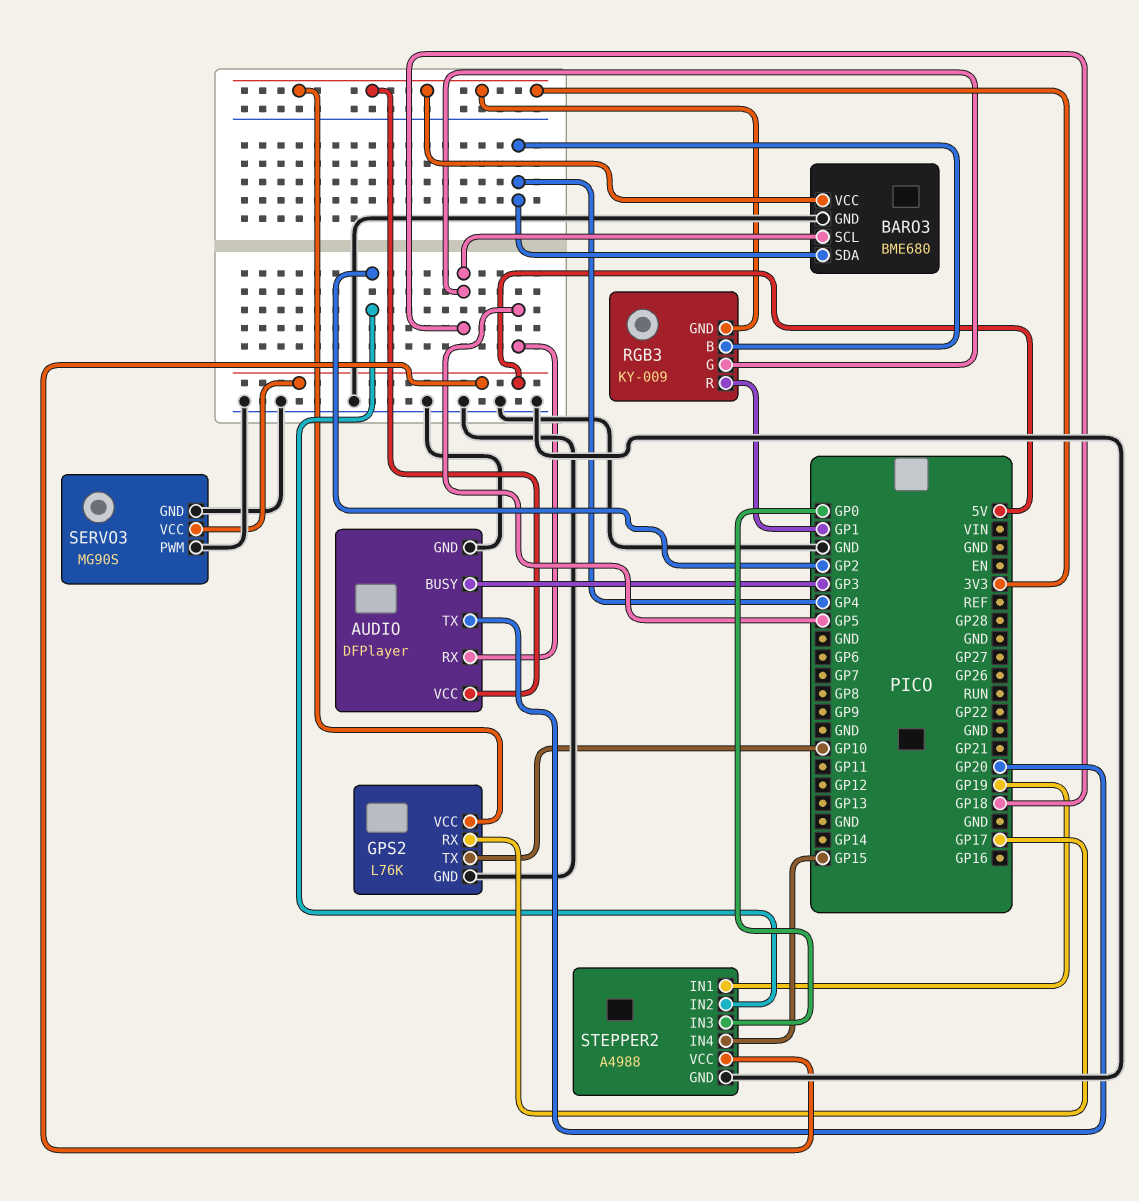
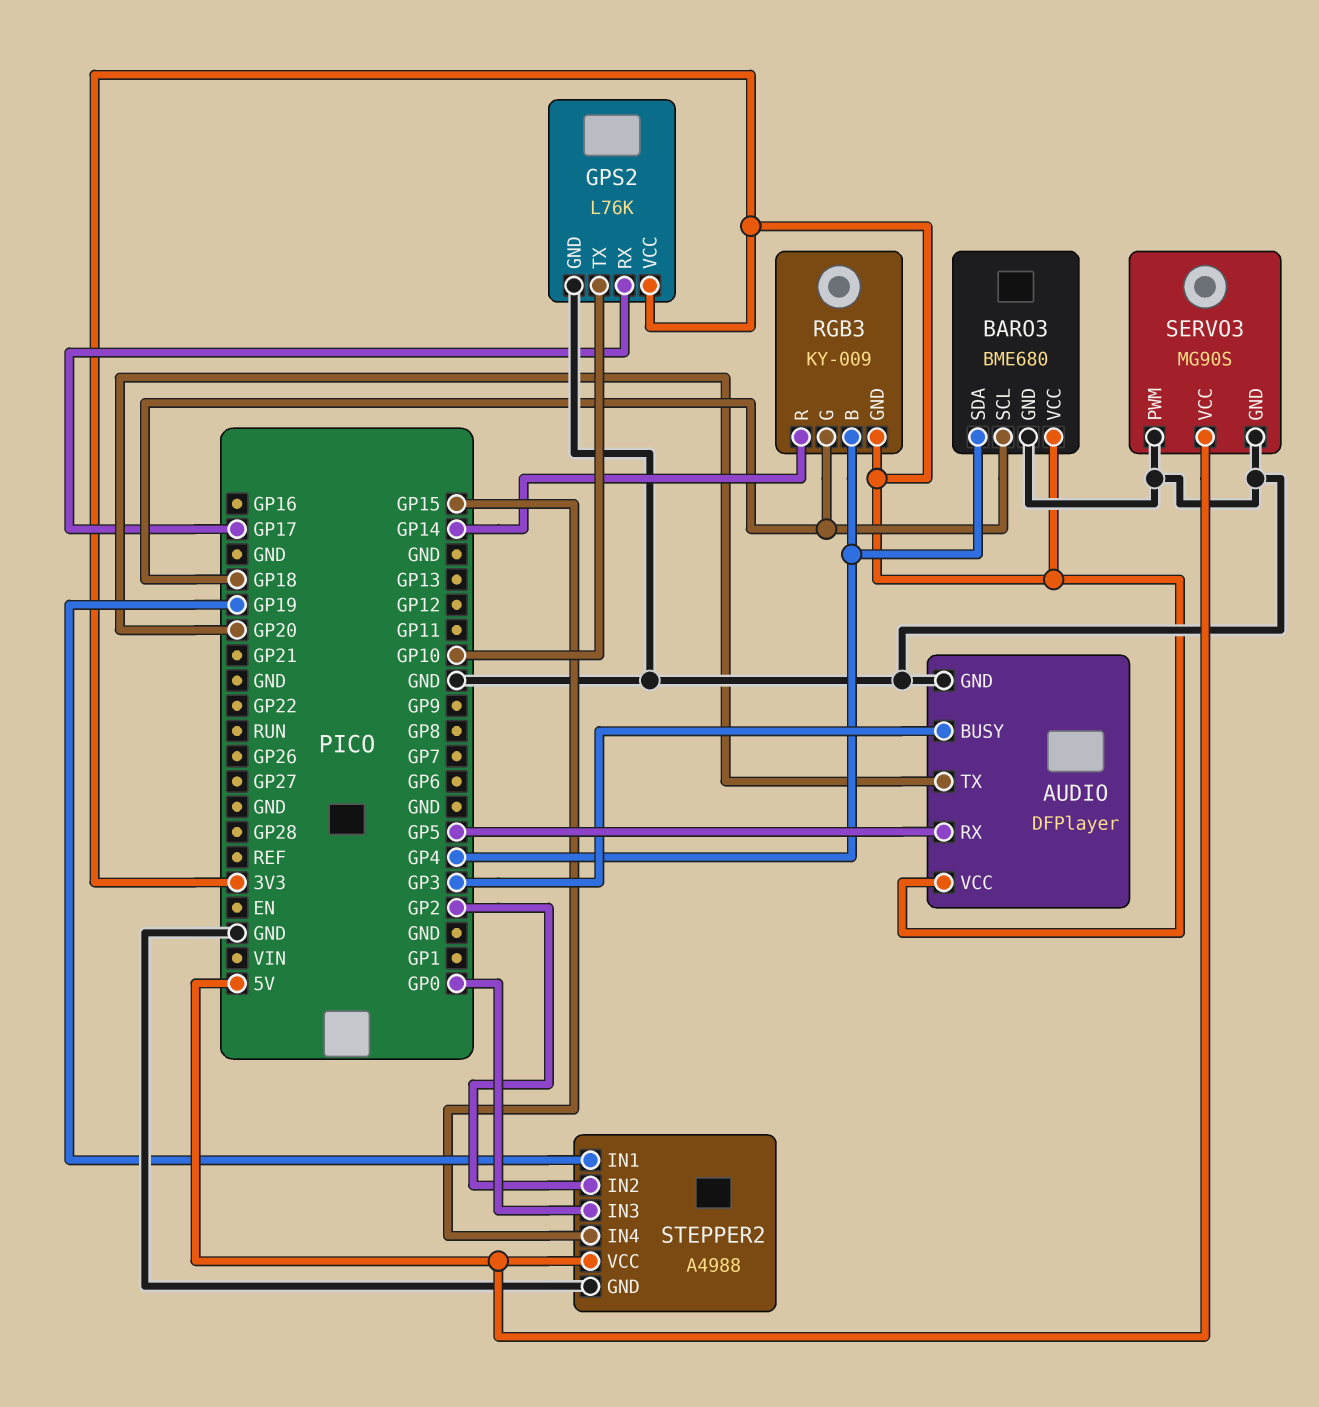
RGB3 pin R: GP1 -> GP14

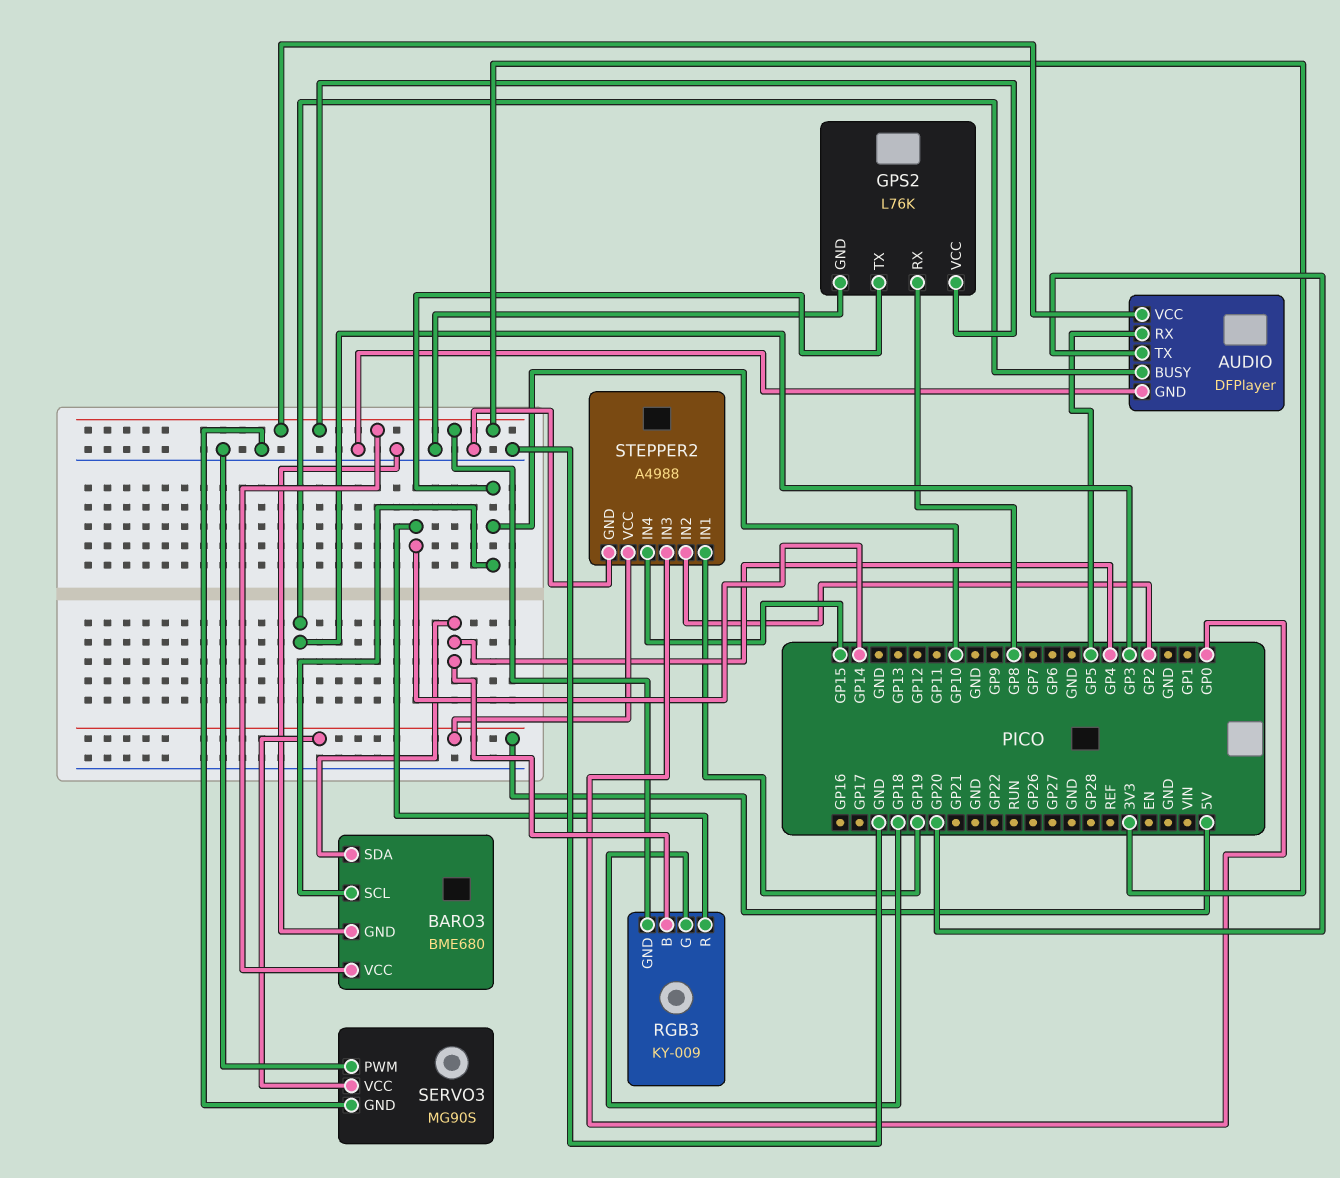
BARO3 pin SCL: GP18 -> GP10
GPS2 pin RX: GP17 -> GP8

